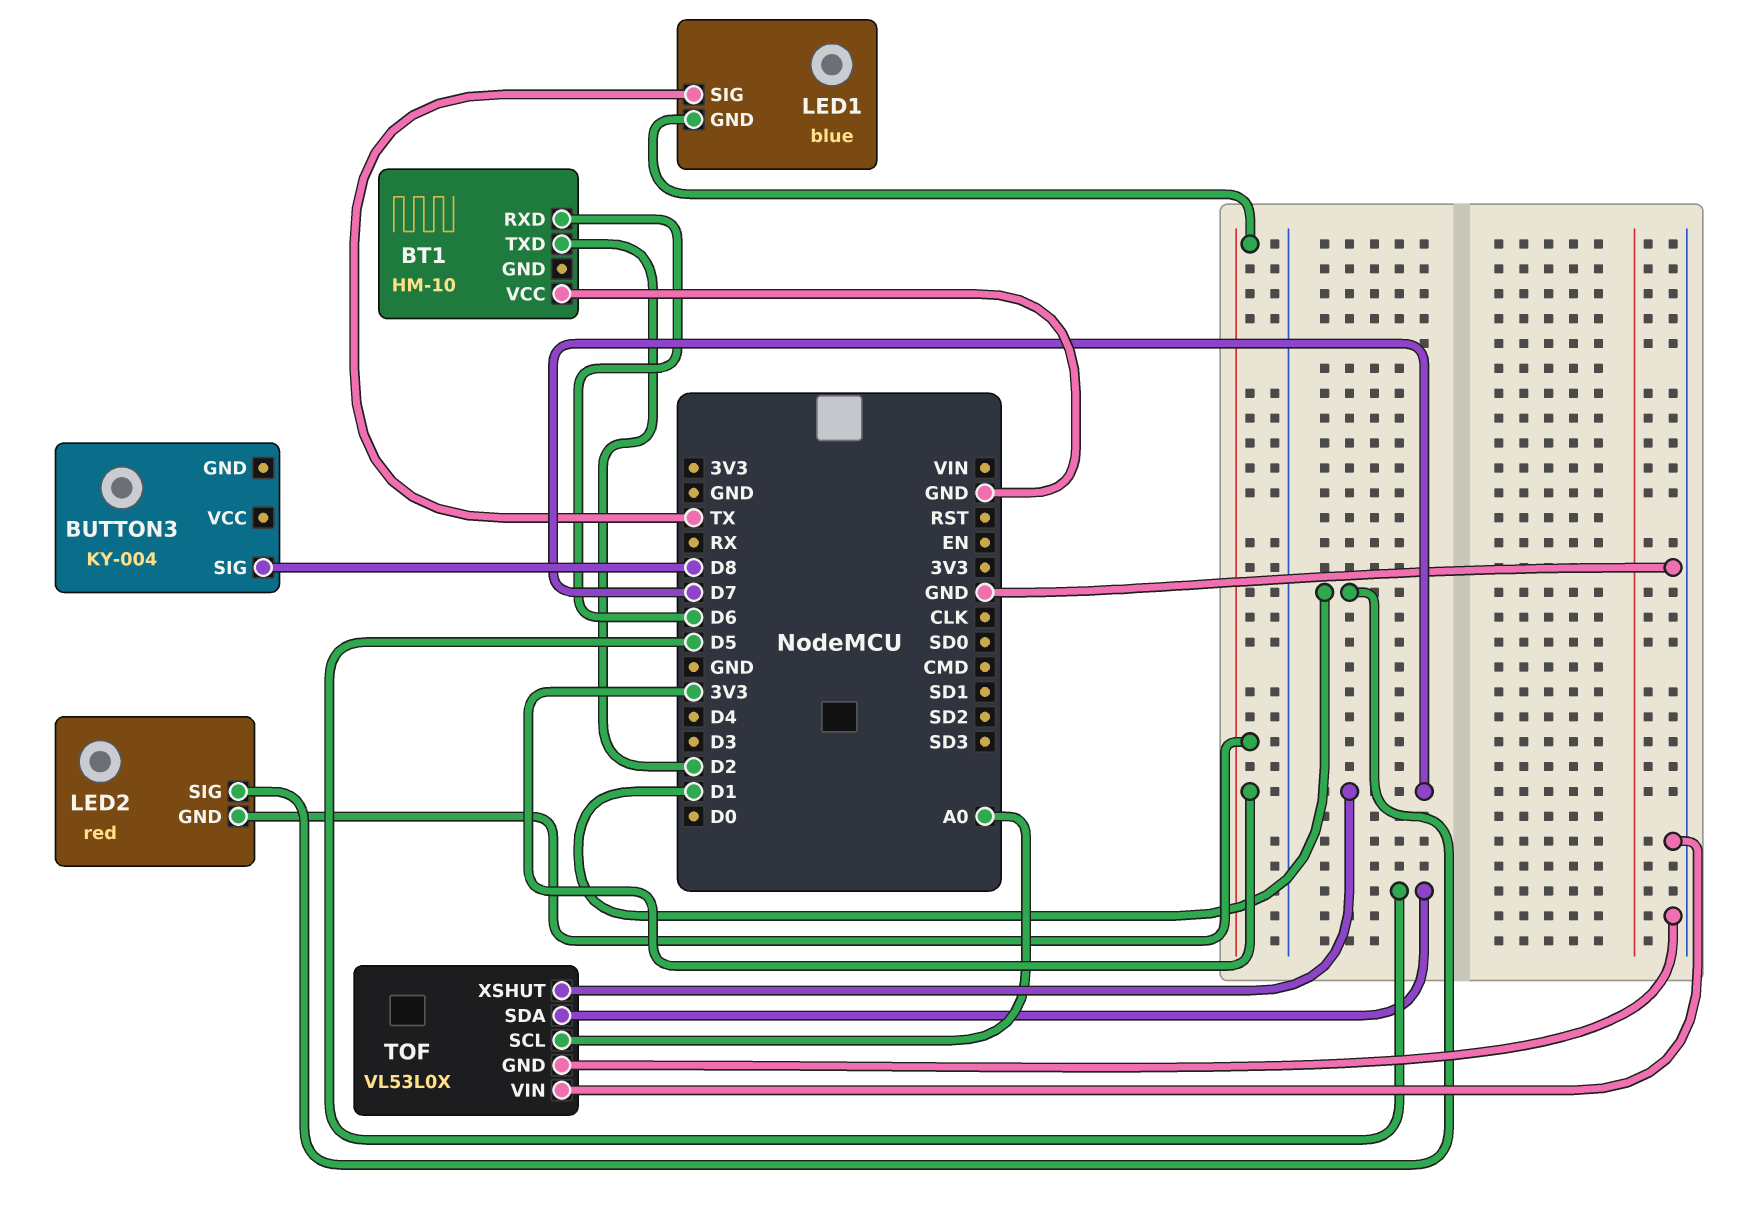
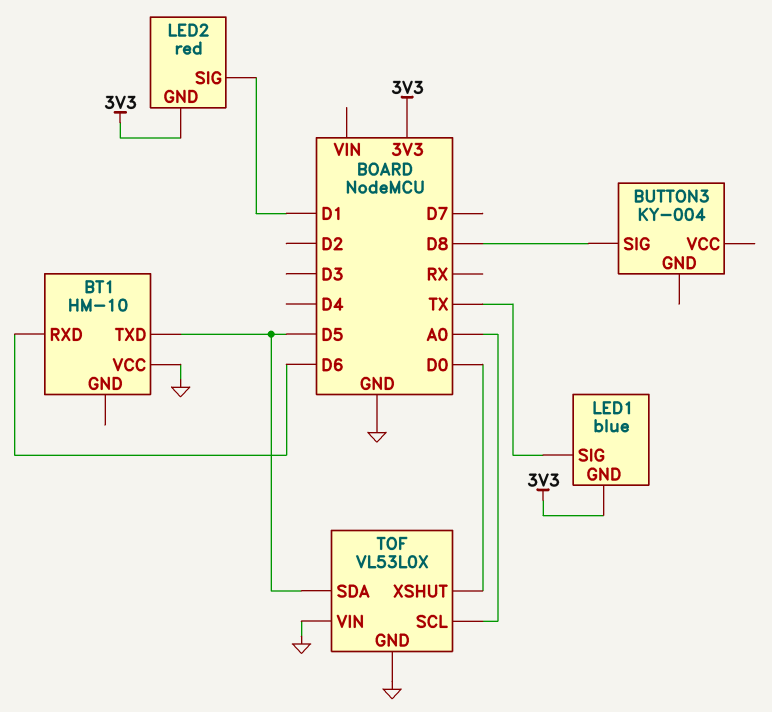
BT1 pin TXD: D2 -> D5
TOF pin XSHUT: D7 -> D0

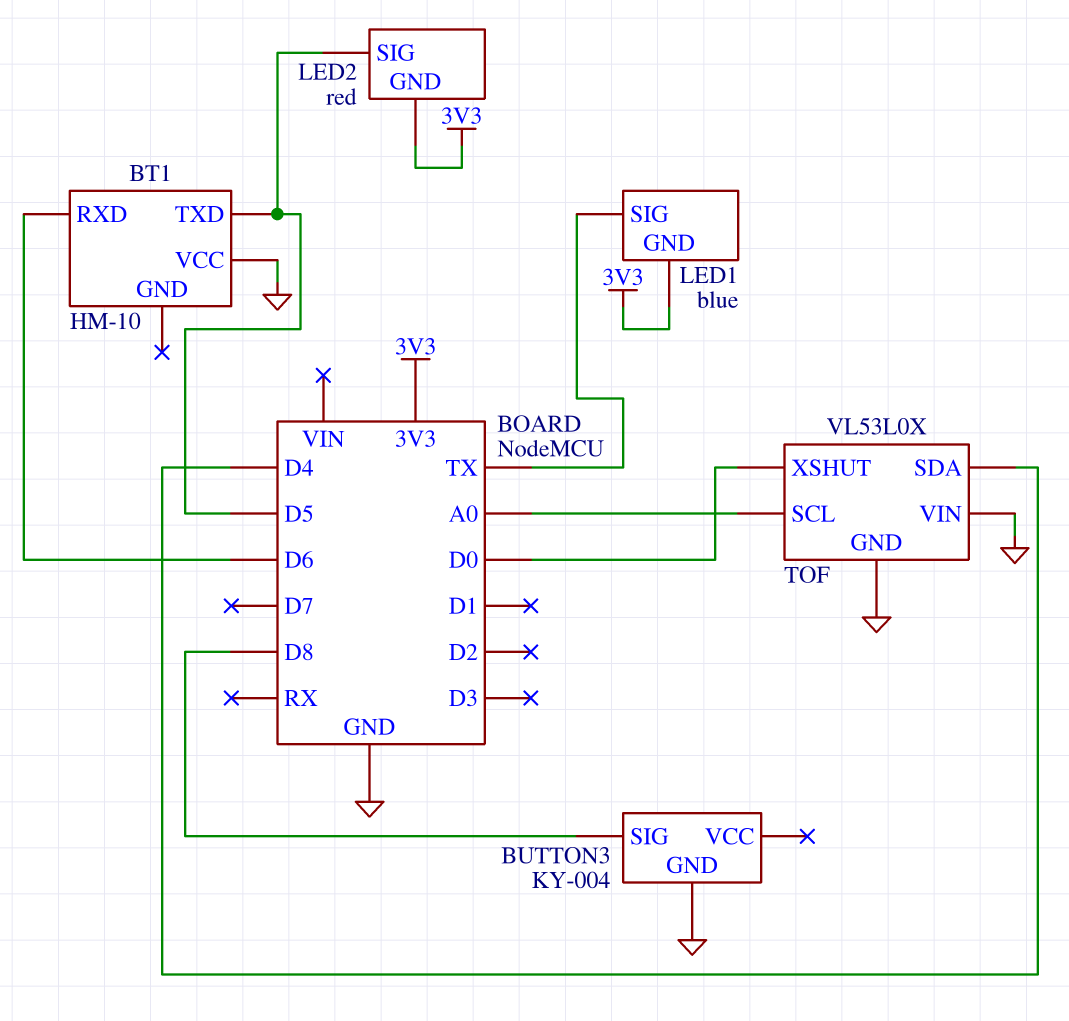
BUTTON3 pin GND: none -> GND
LED2 pin SIG: D1 -> D5
TOF pin SDA: D5 -> D4

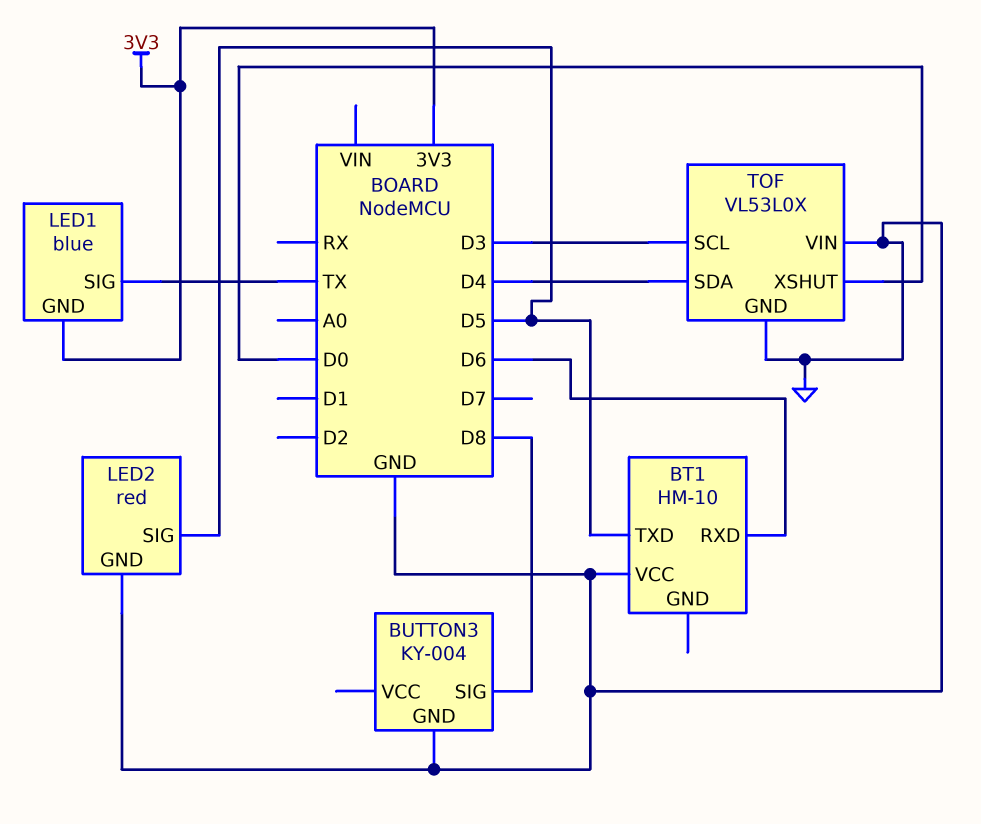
LED2 pin GND: 3V3 -> GND
TOF pin SCL: A0 -> D3

